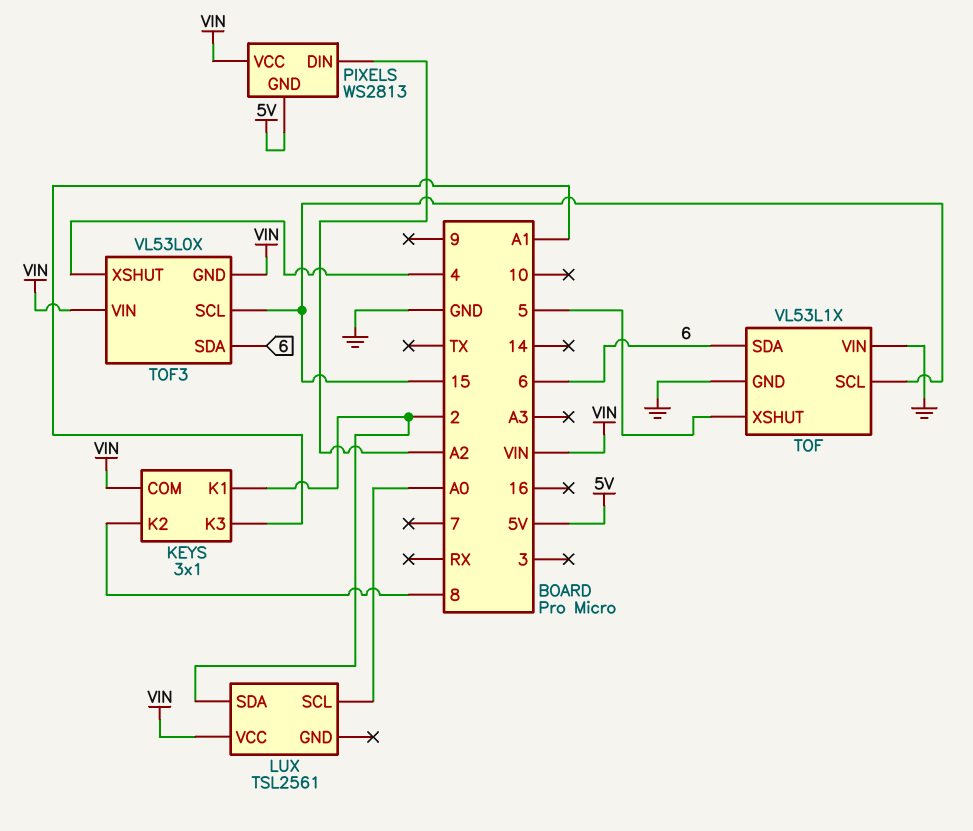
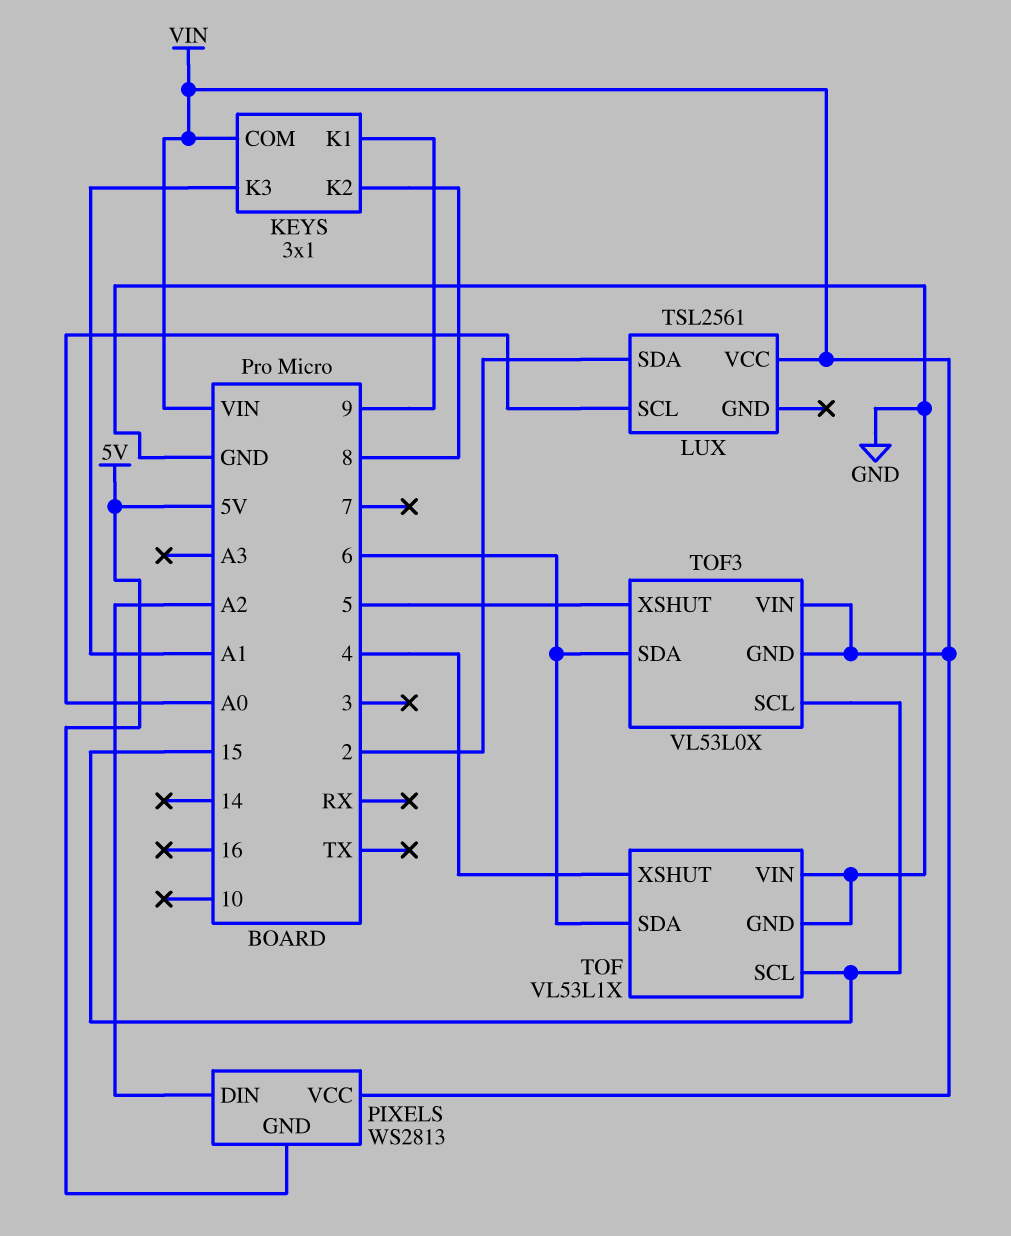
KEYS pin K1: 2 -> 9
TOF pin XSHUT: 5 -> 4
TOF3 pin XSHUT: 4 -> 5

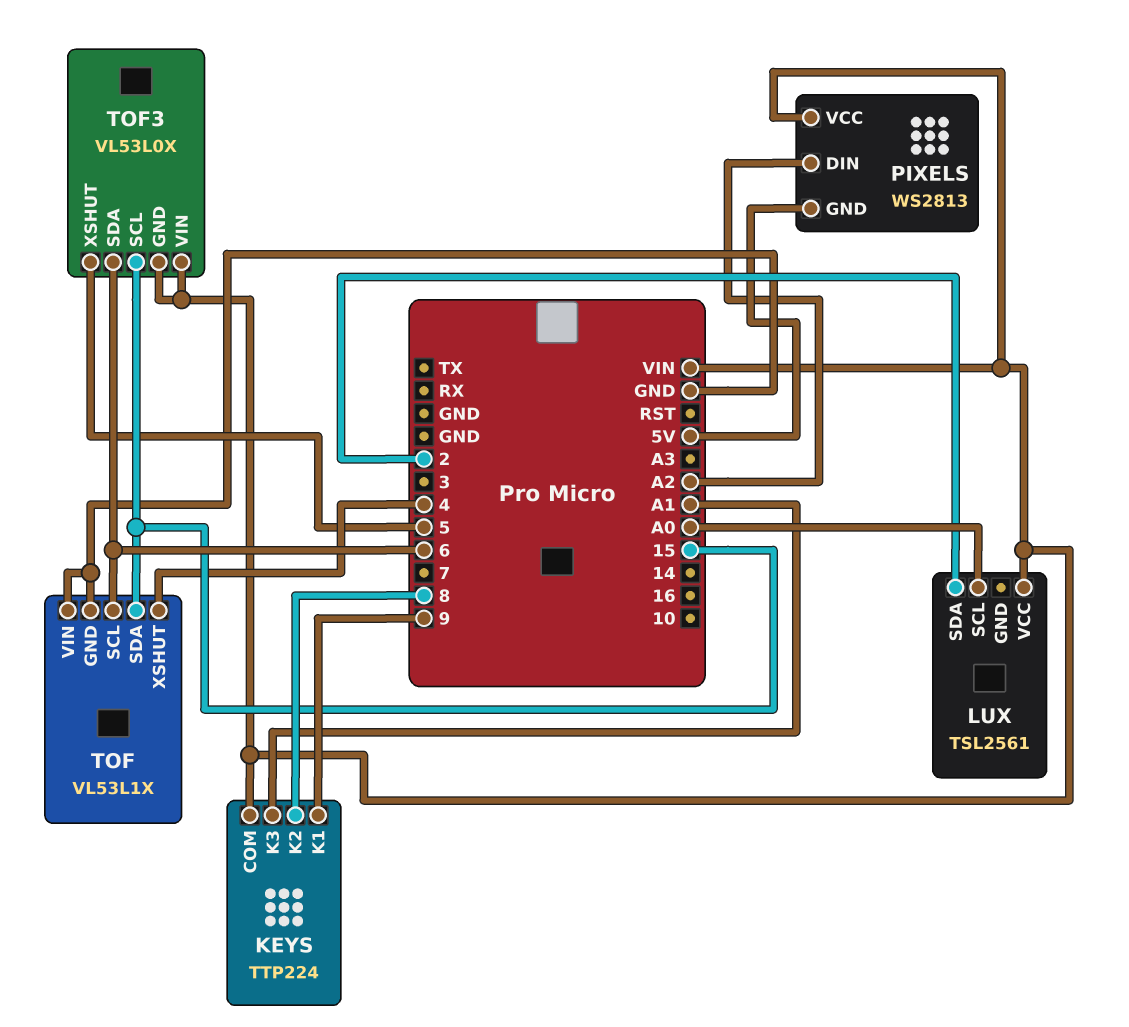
KEYS: 3x1 -> TTP224
TOF pin SCL: 15 -> 6
TOF pin SDA: 6 -> 15

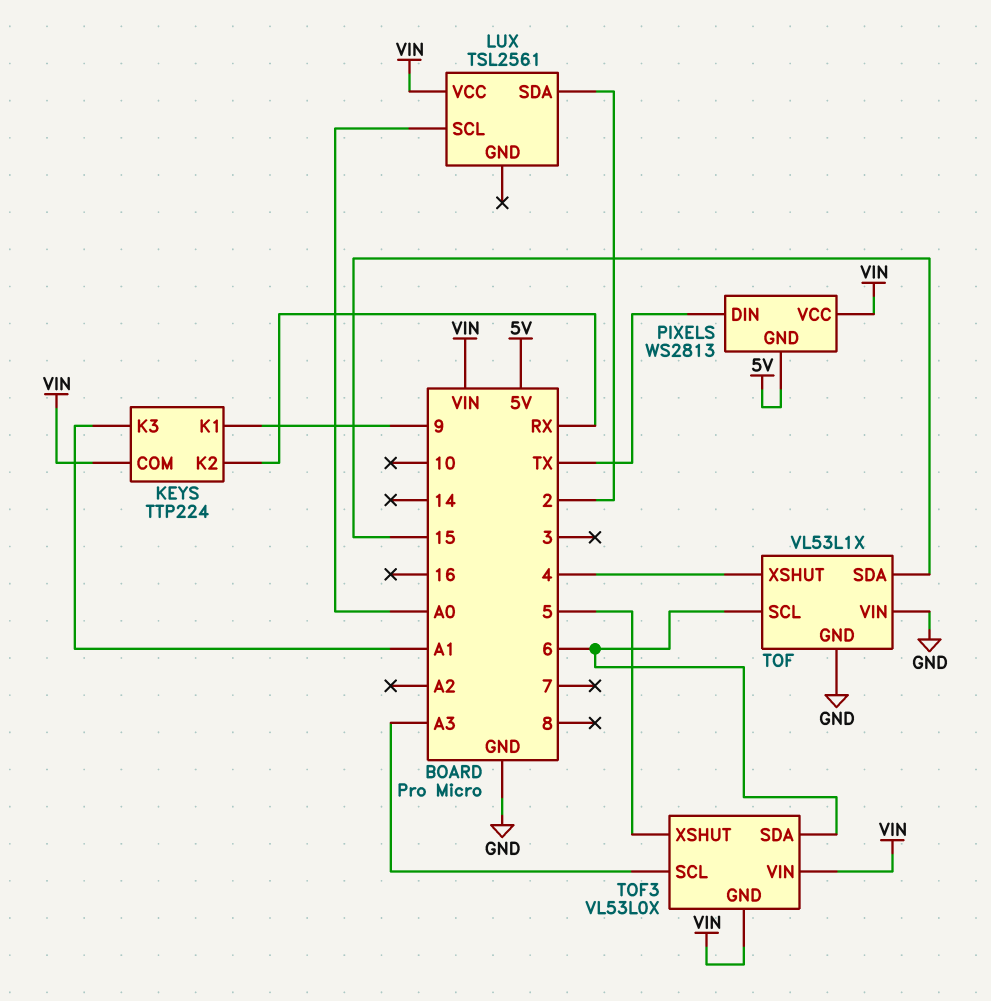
KEYS pin K2: 8 -> RX
PIXELS pin DIN: A2 -> TX
TOF3 pin SCL: 15 -> A3

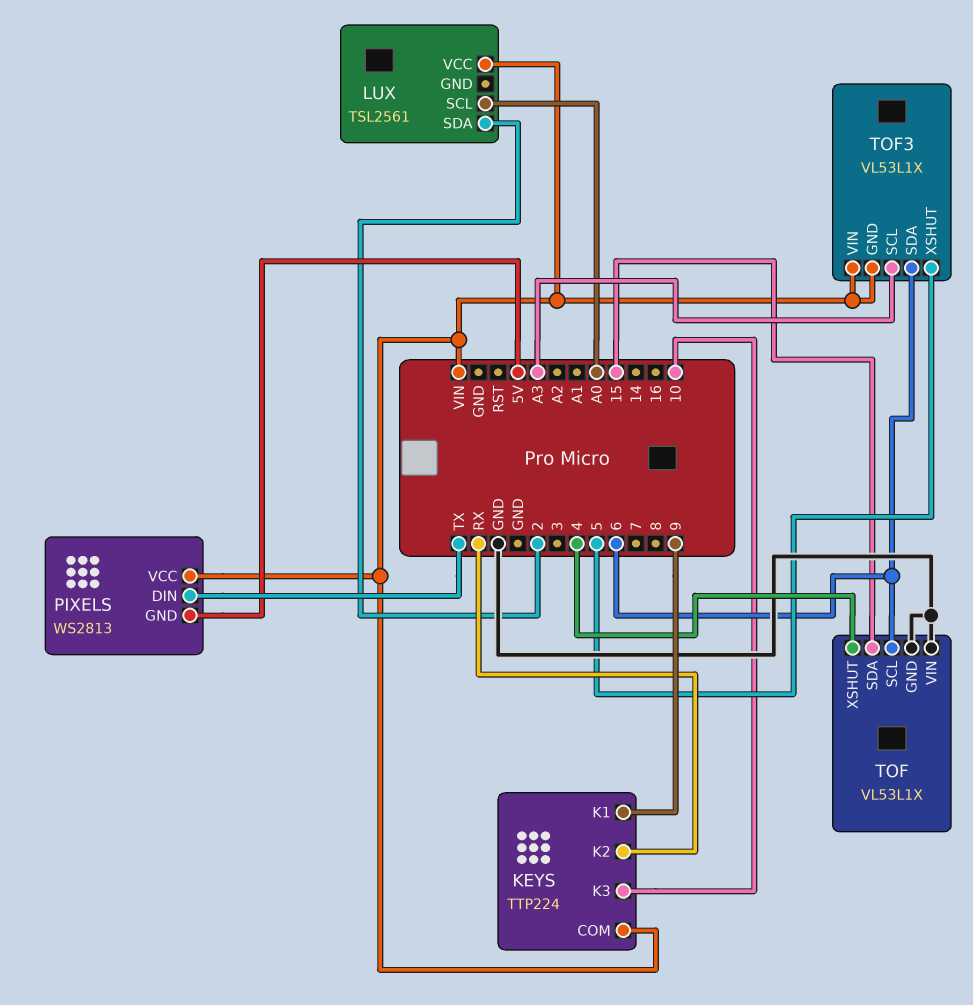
KEYS pin K3: A1 -> 10
TOF3: VL53L0X -> VL53L1X

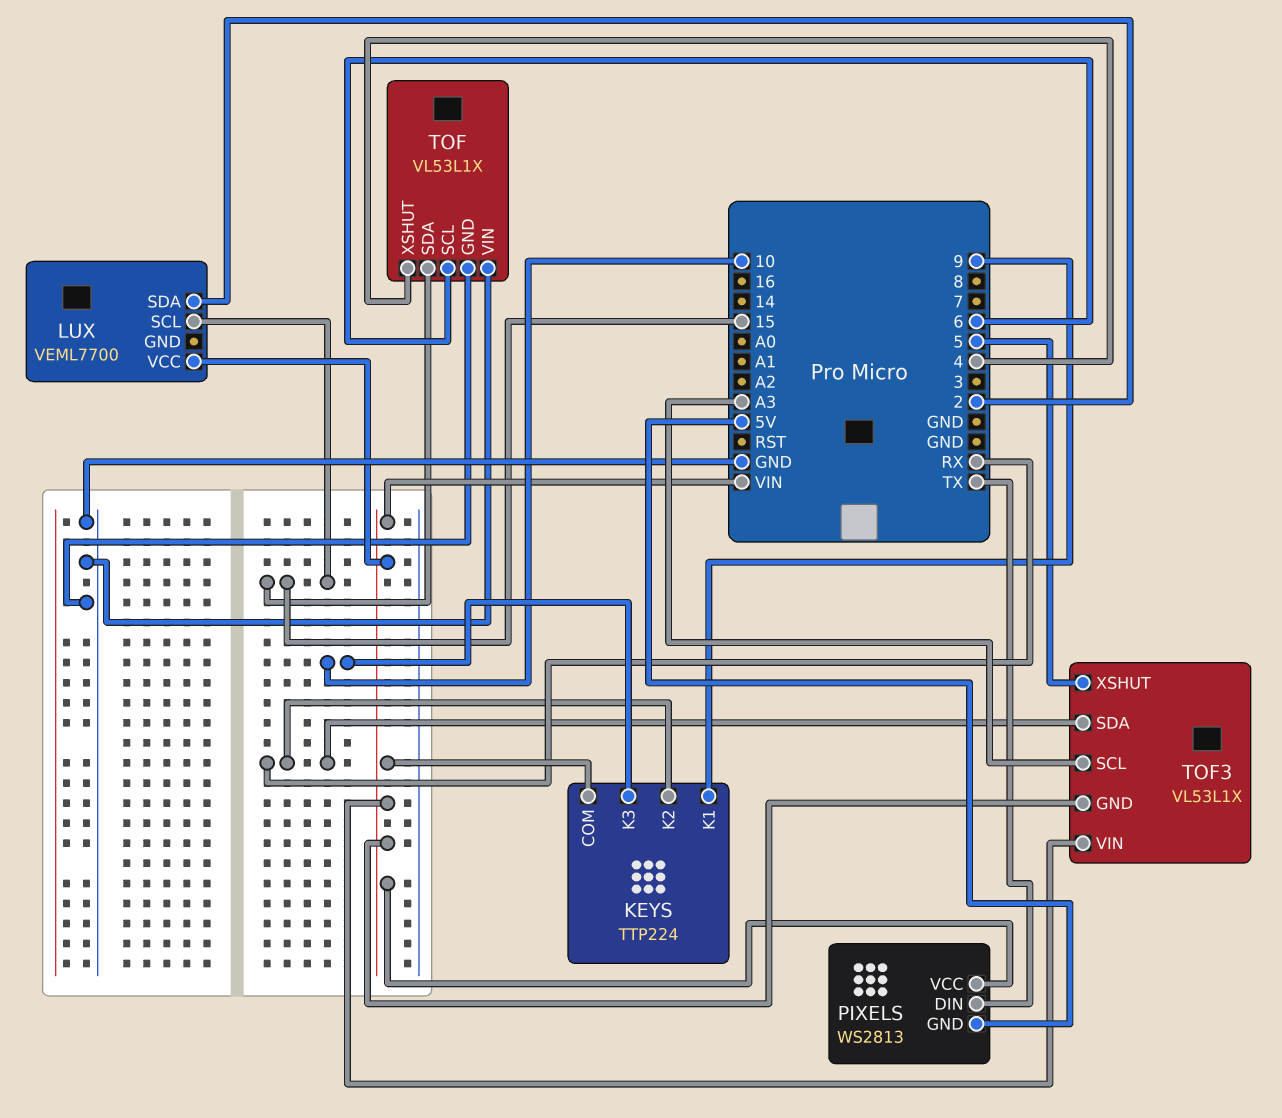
LUX: TSL2561 -> VEML7700
LUX pin SCL: A0 -> 15
TOF3 pin SDA: 6 -> RX

